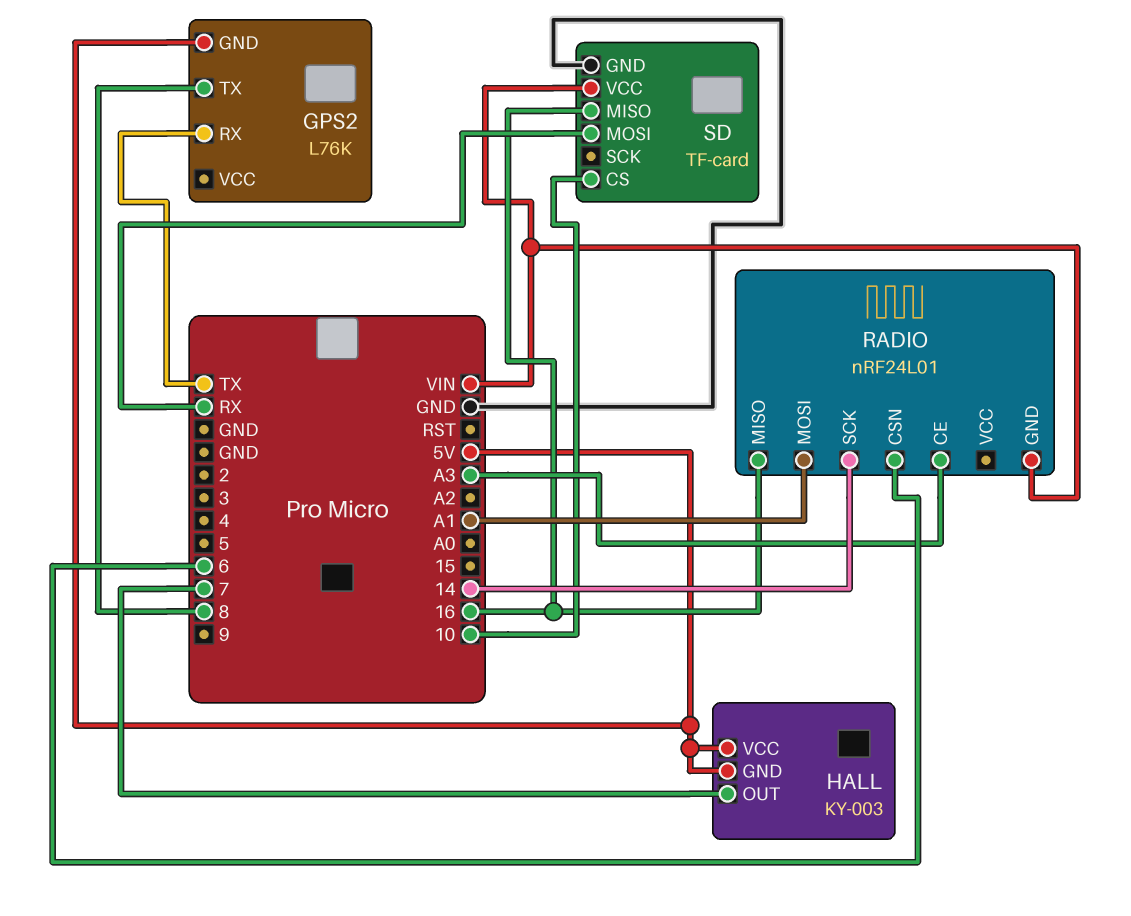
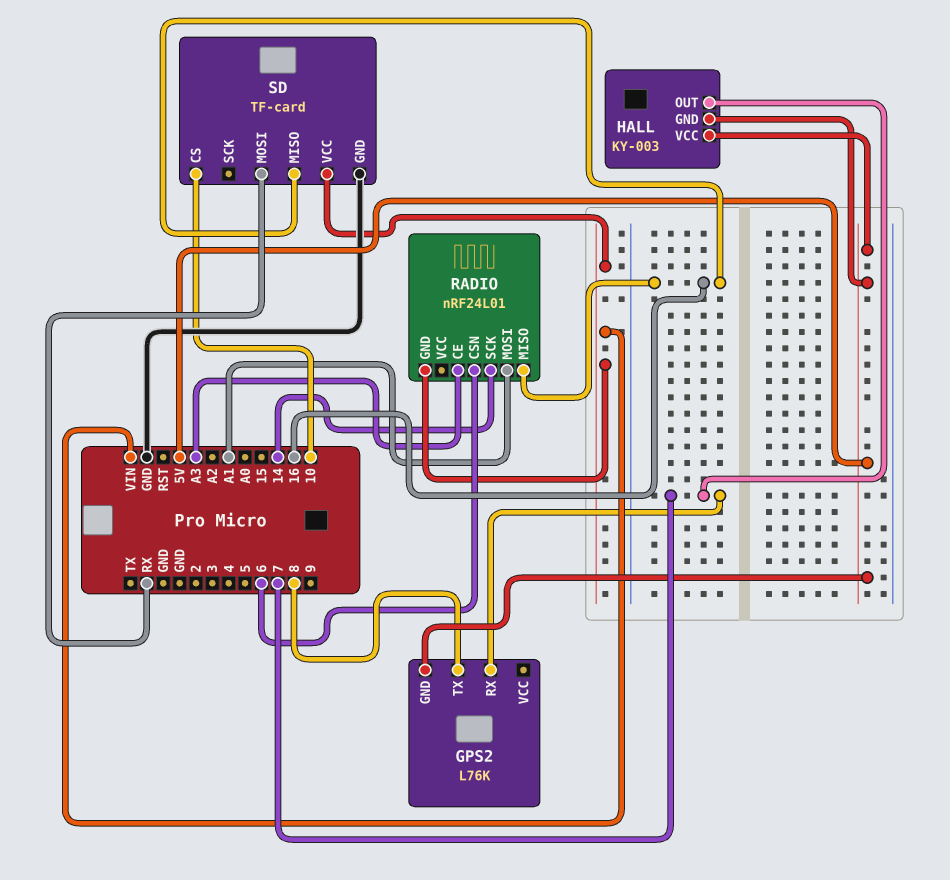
GPS2 pin RX: TX -> 7

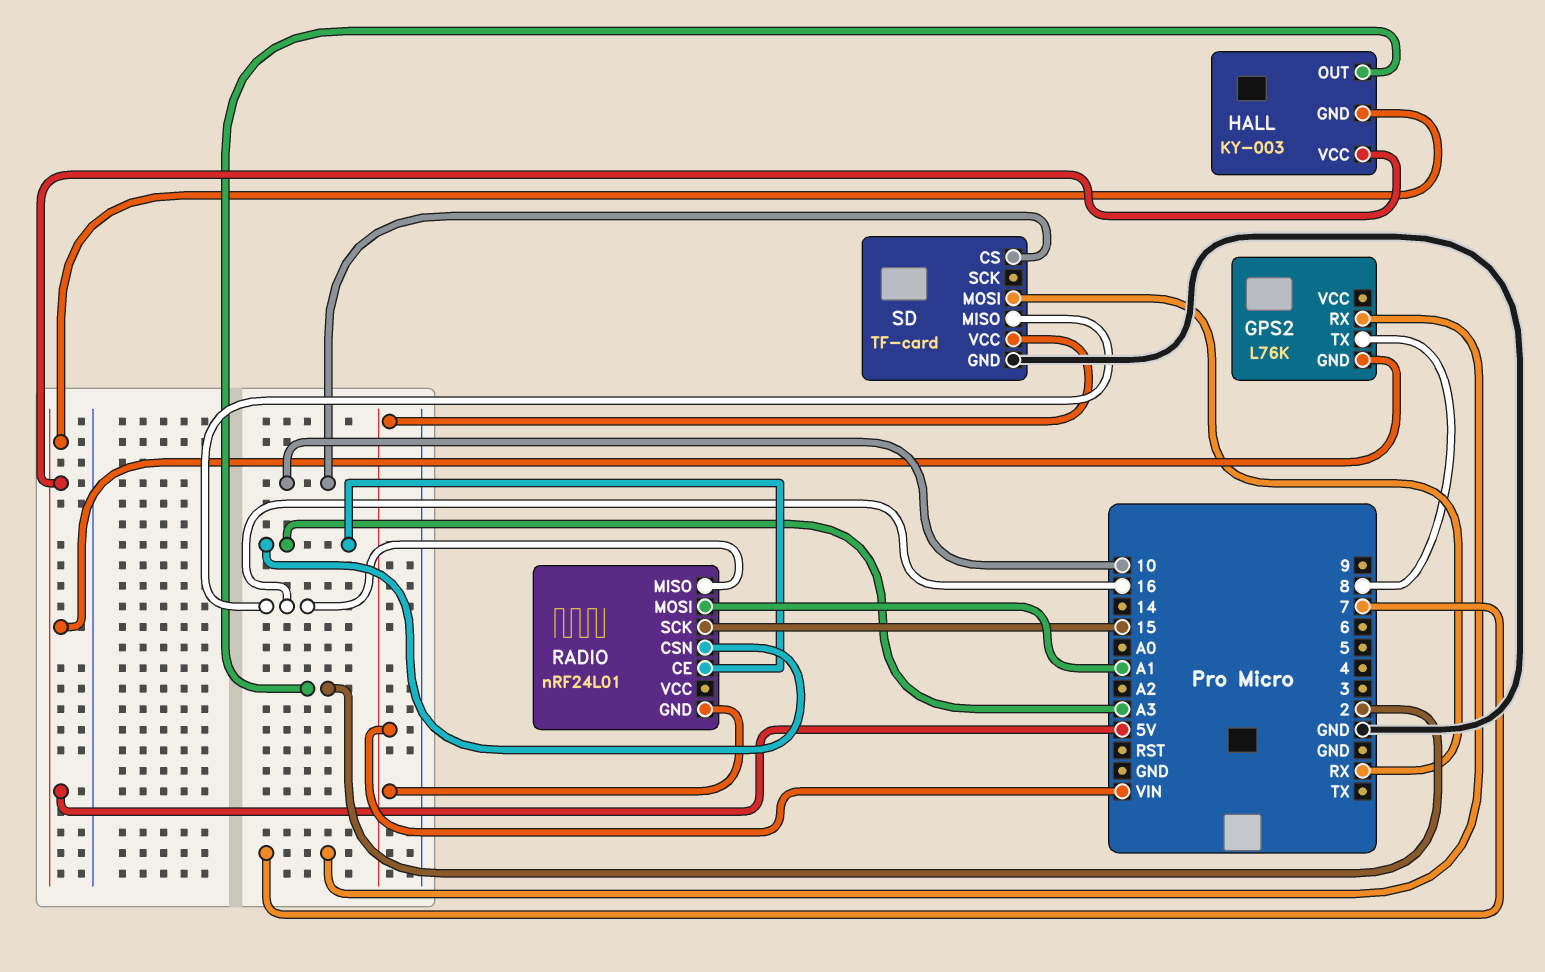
HALL pin OUT: 7 -> 2
RADIO pin CSN: 6 -> A3
RADIO pin SCK: 14 -> 15

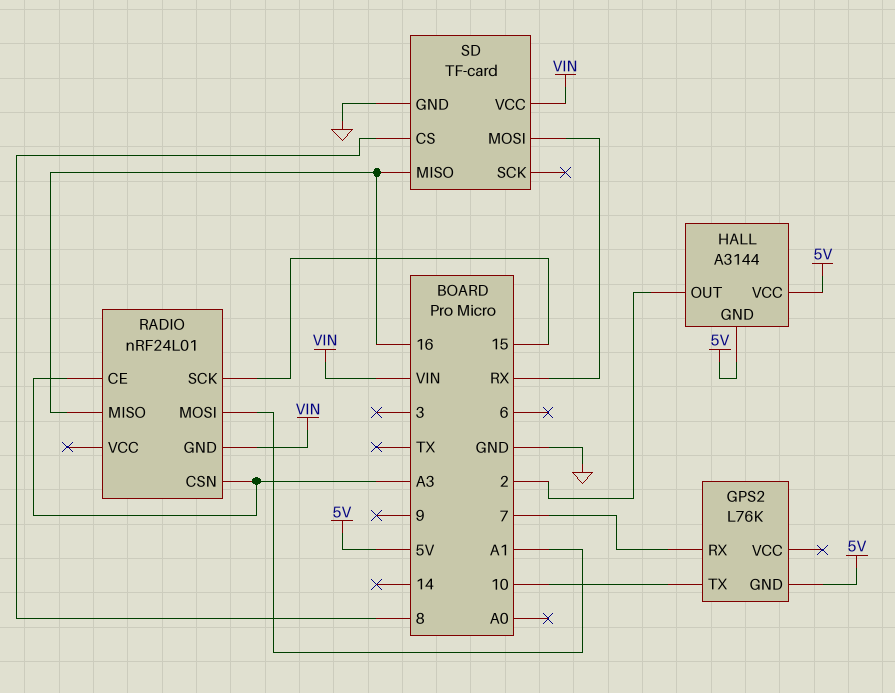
GPS2 pin TX: 8 -> 10
HALL: KY-003 -> A3144
SD pin CS: 10 -> 8

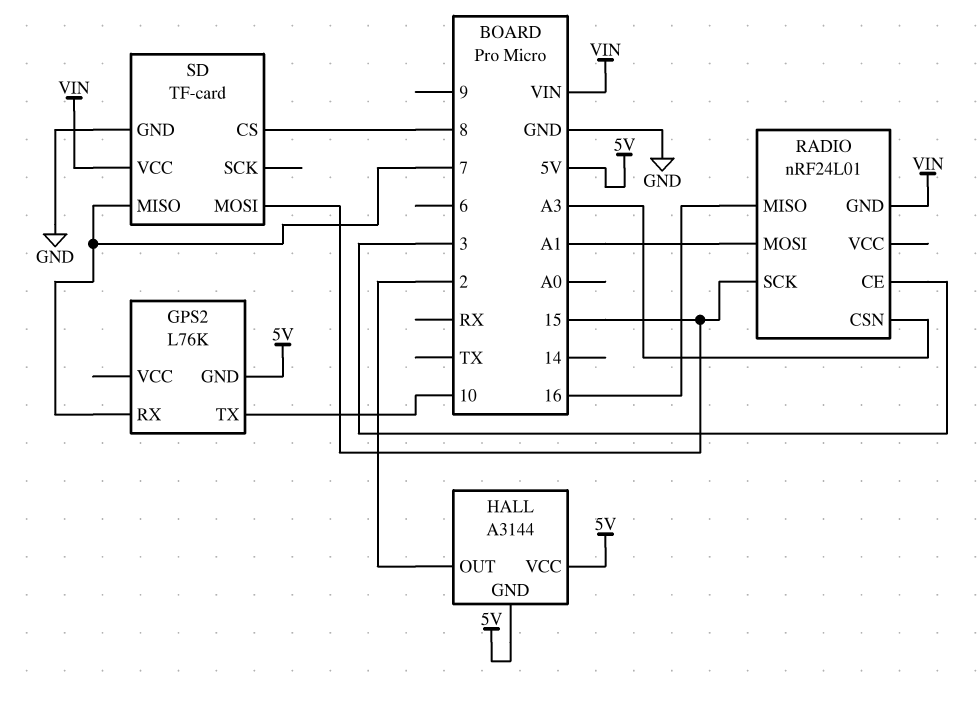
RADIO pin CE: A3 -> 3
SD pin MISO: 16 -> 7
SD pin MOSI: RX -> 15

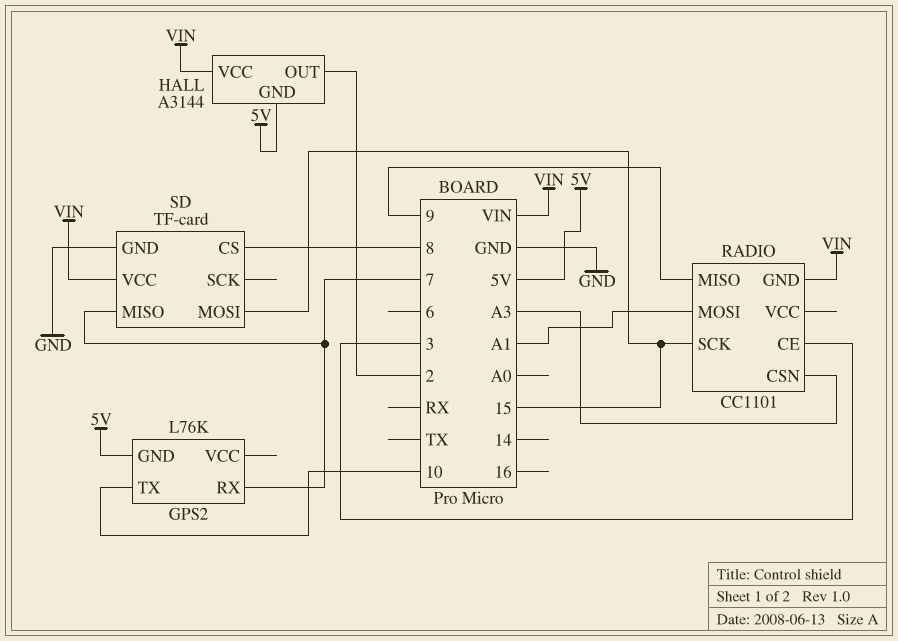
HALL pin VCC: 5V -> VIN
RADIO: nRF24L01 -> CC1101
RADIO pin MISO: 16 -> 9

